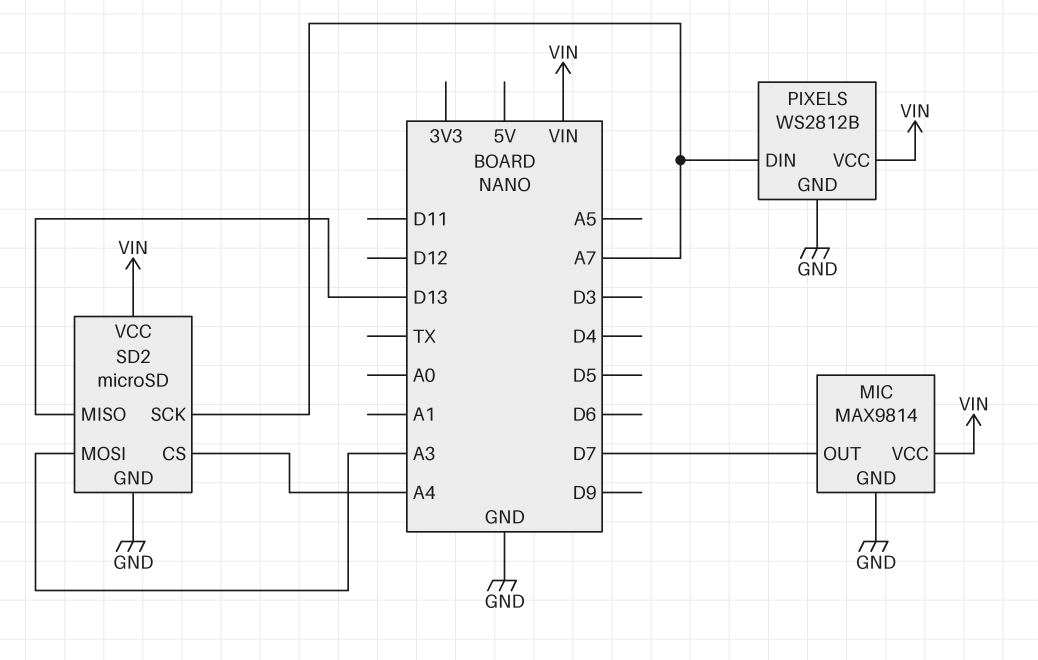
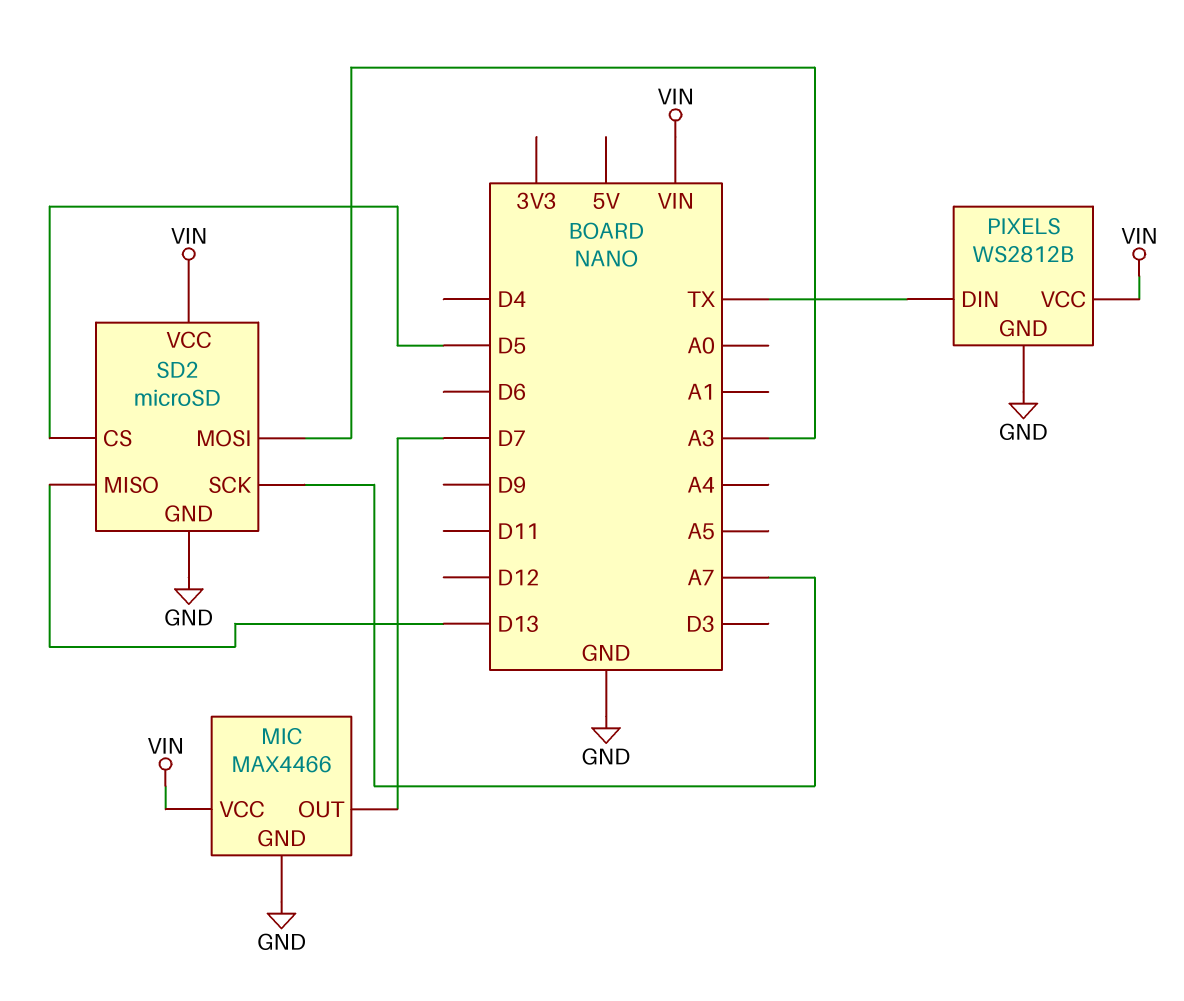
MIC: MAX9814 -> MAX4466
PIXELS pin DIN: A7 -> TX
SD2 pin CS: A4 -> D5

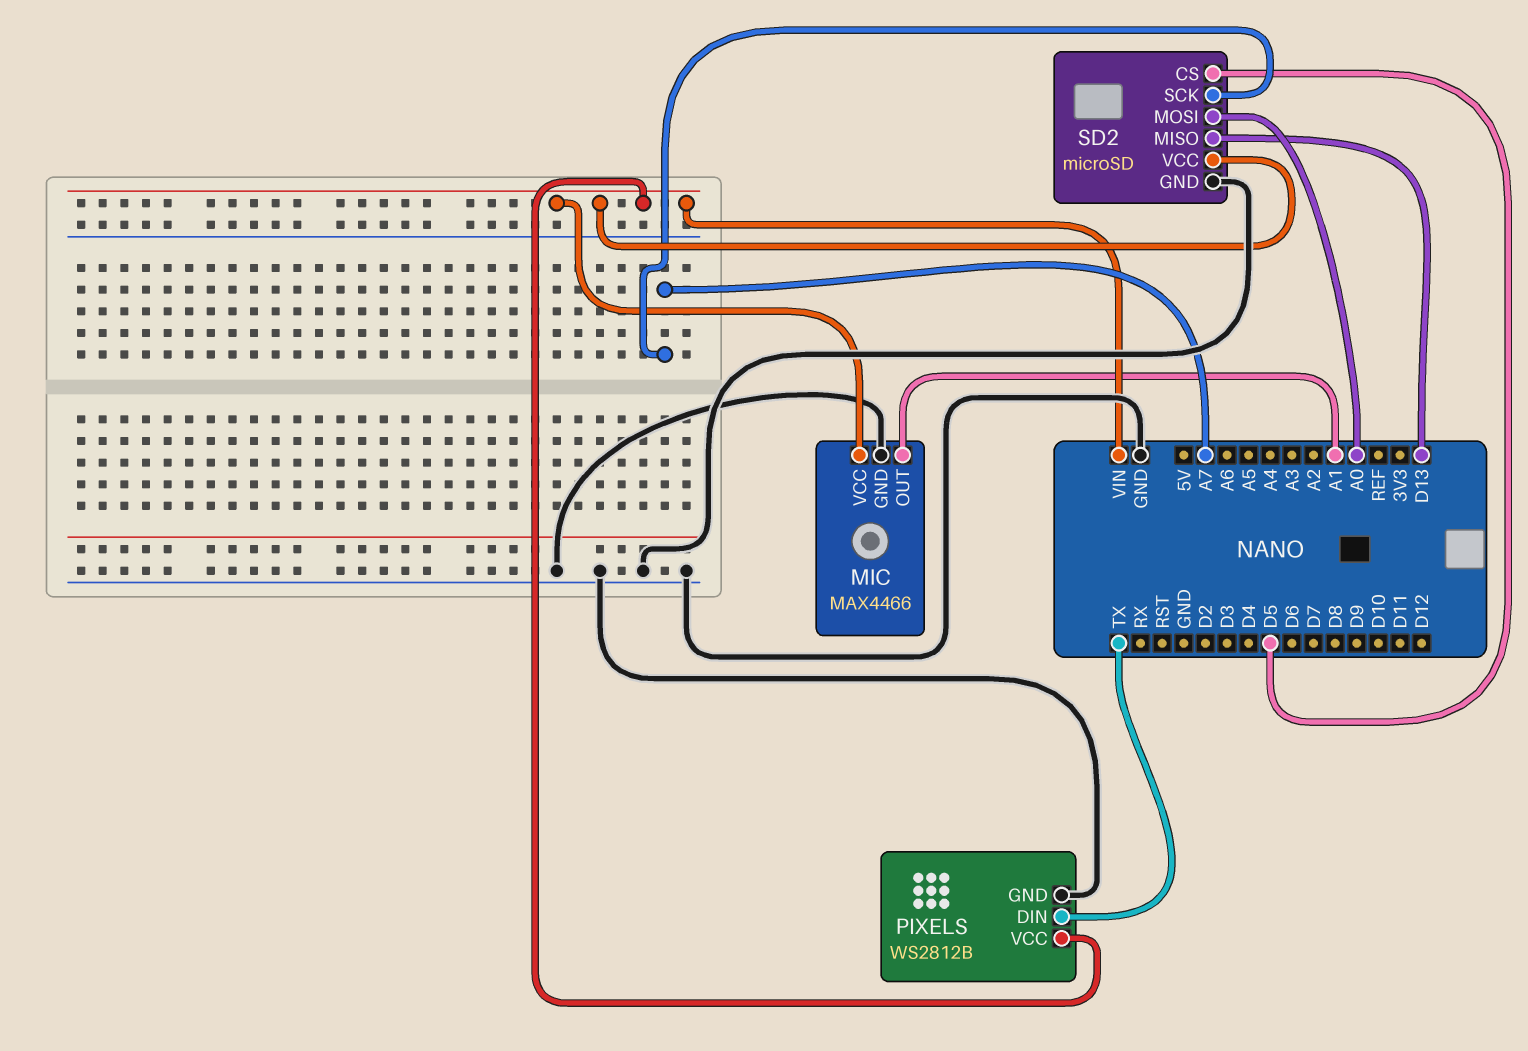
MIC pin OUT: D7 -> A1
SD2 pin MOSI: A3 -> A0

